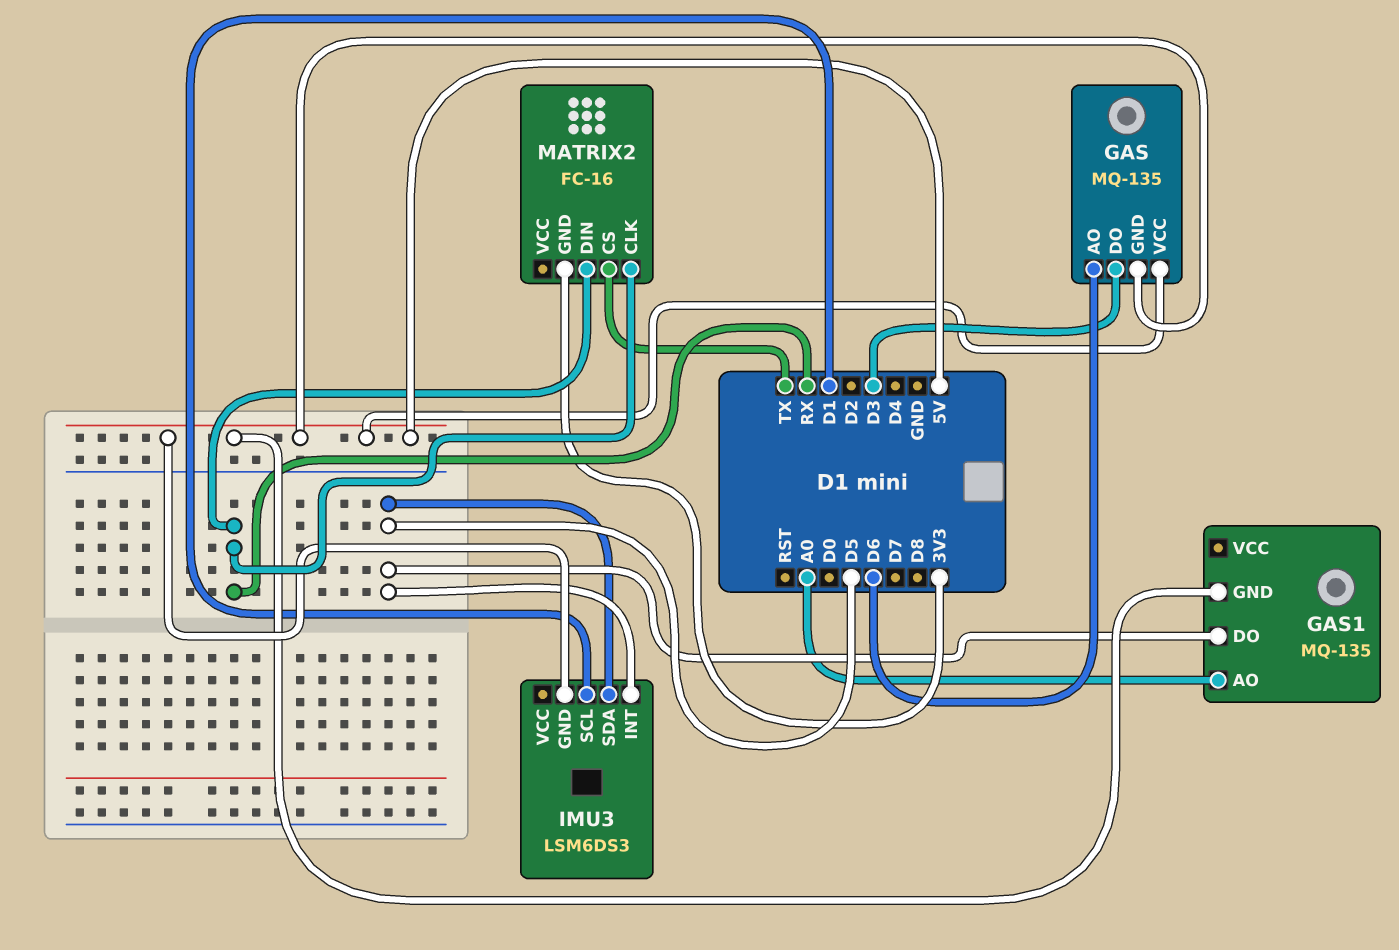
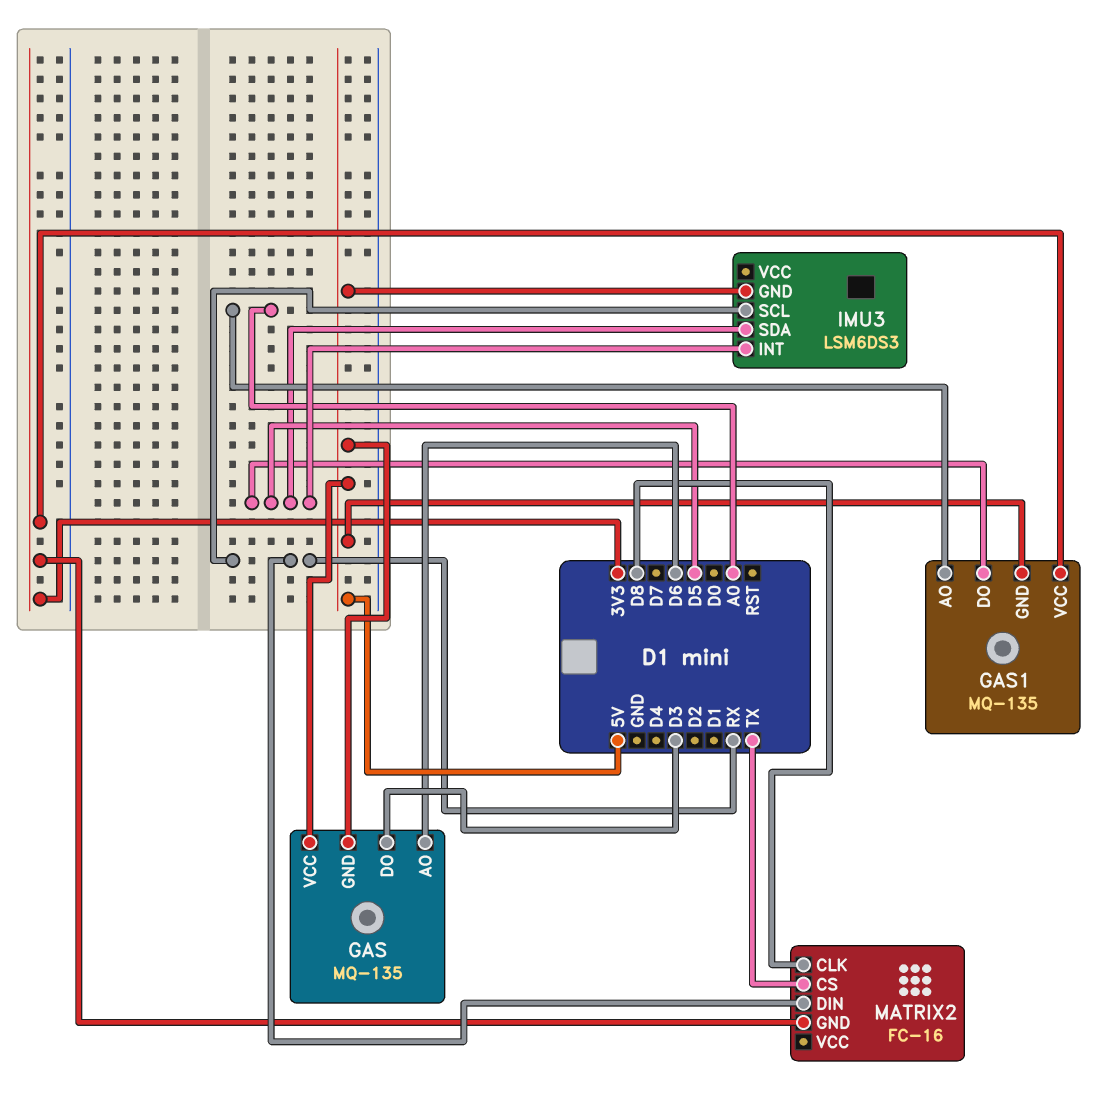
GAS1 pin VCC: none -> 3V3
IMU3 pin SCL: D1 -> RX
MATRIX2 pin CLK: RX -> D8

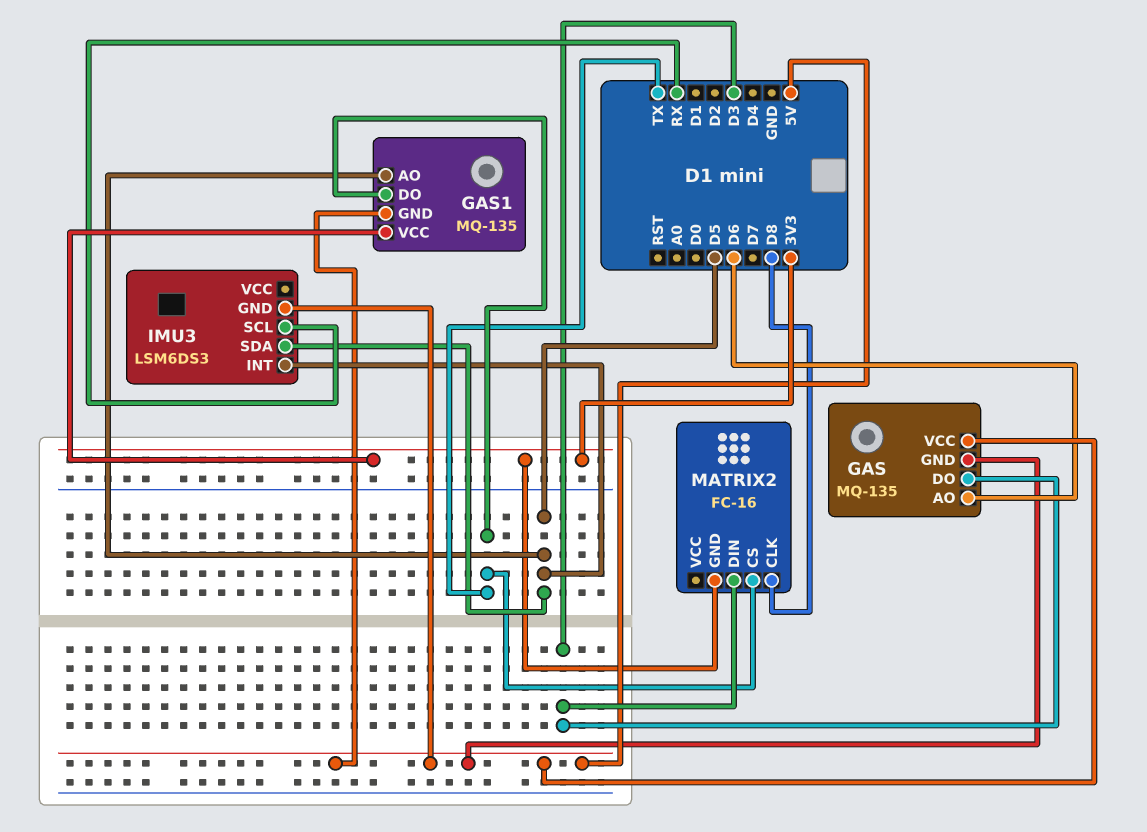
GAS1 pin AO: A0 -> D5
GAS1 pin DO: D5 -> TX
MATRIX2 pin DIN: RX -> D3

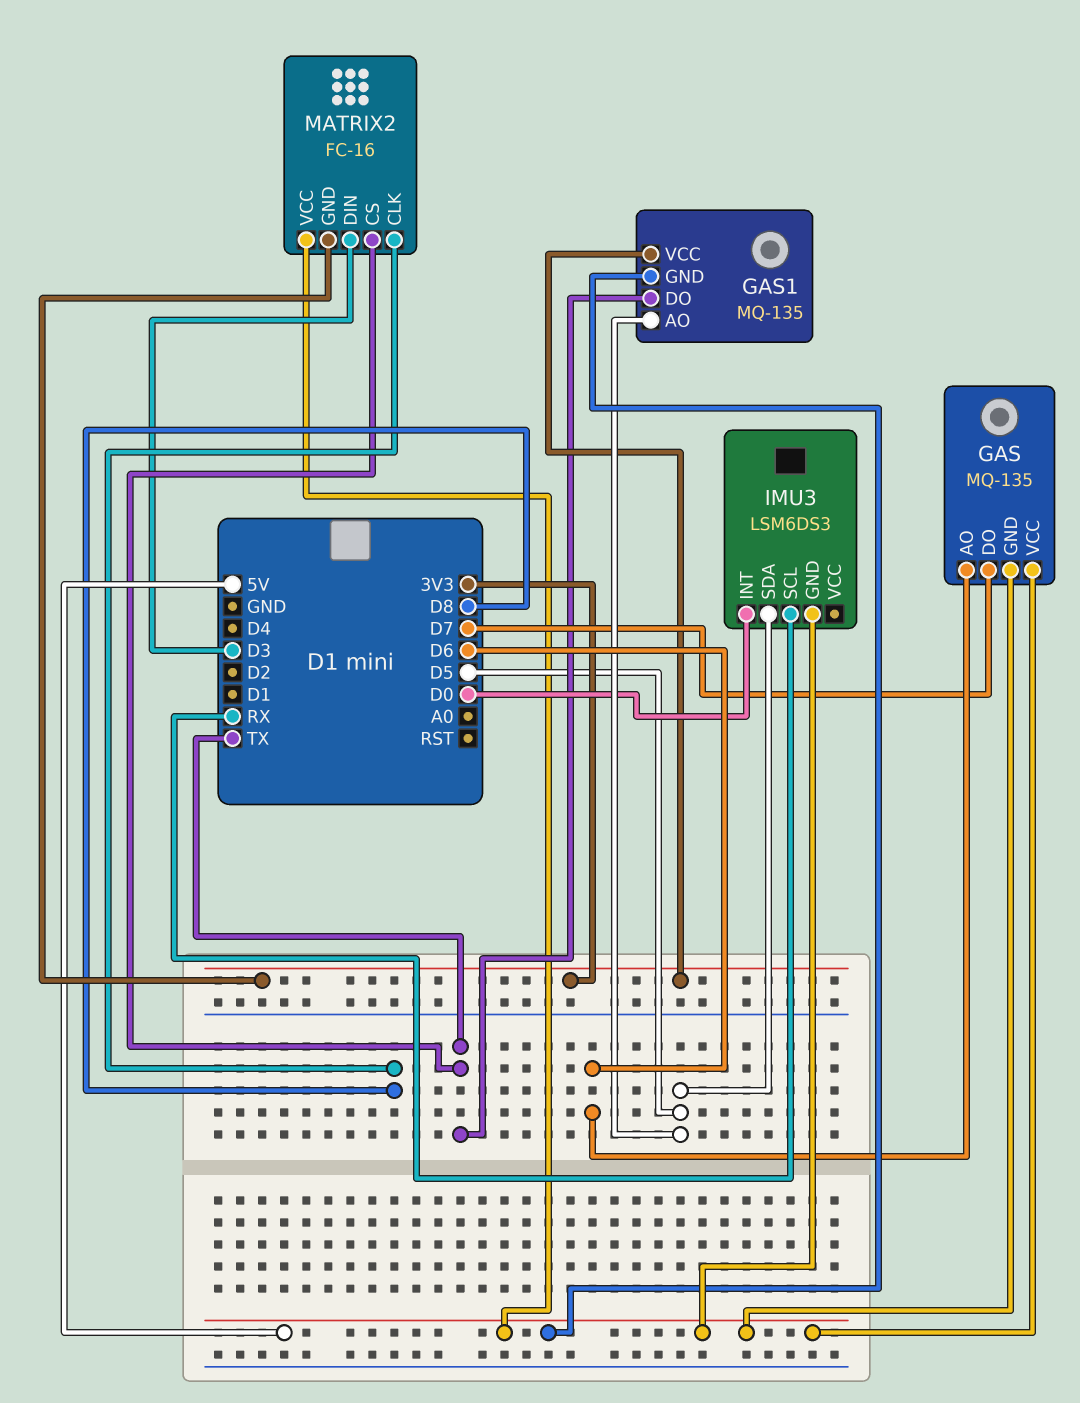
GAS pin DO: D3 -> D7
IMU3 pin INT: D5 -> D0
MATRIX2 pin VCC: none -> 5V

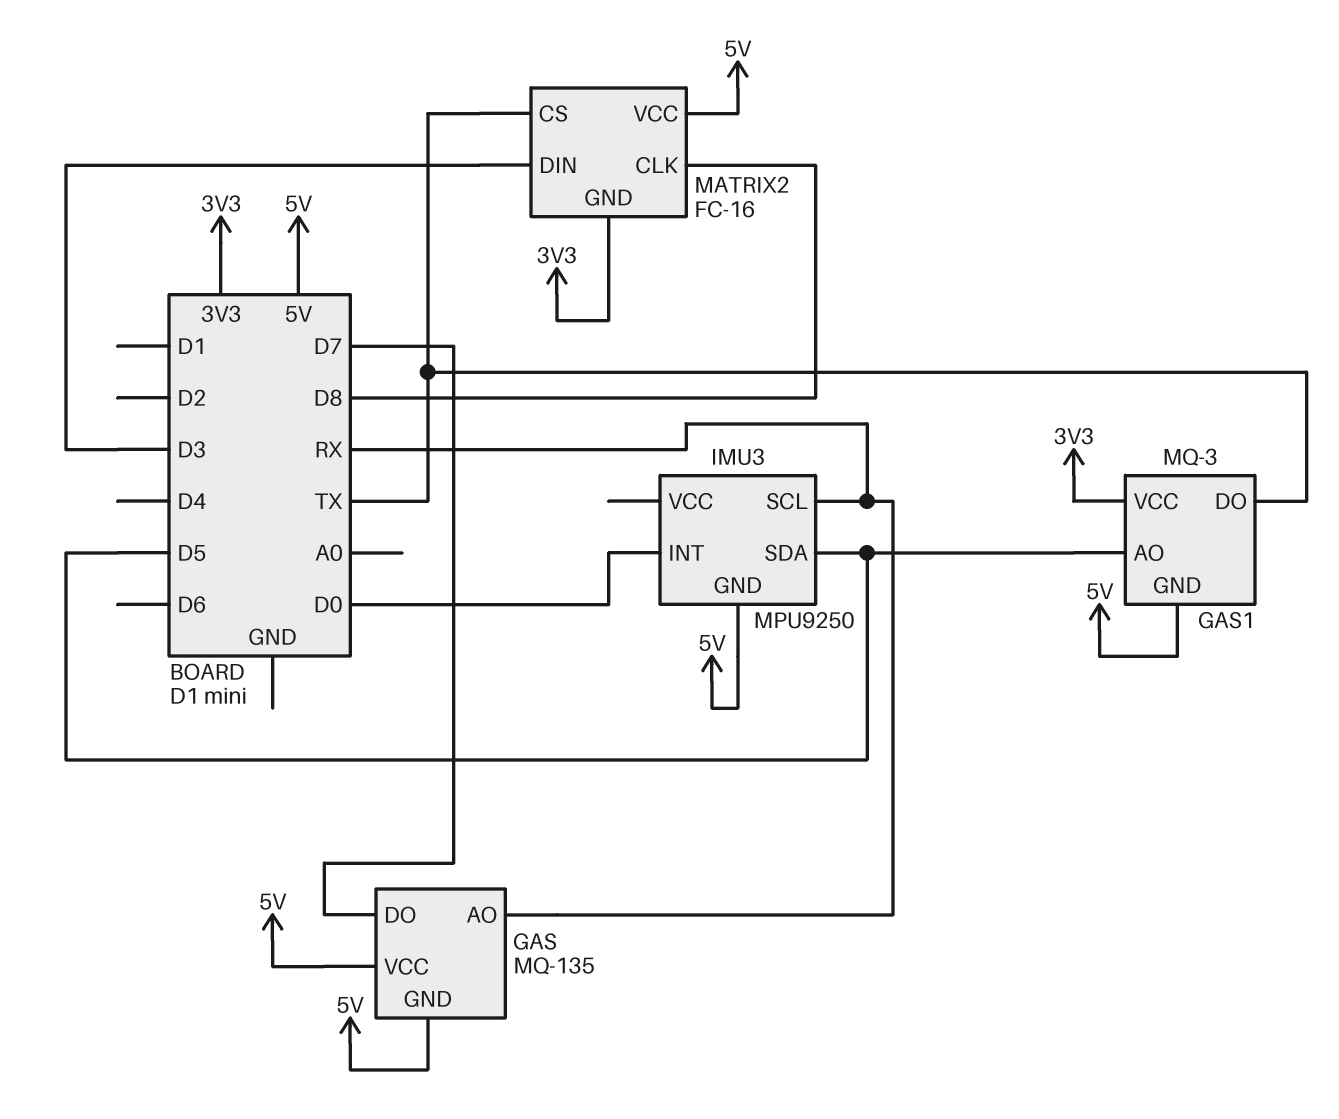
GAS pin AO: D6 -> RX
GAS1: MQ-135 -> MQ-3
IMU3: LSM6DS3 -> MPU9250

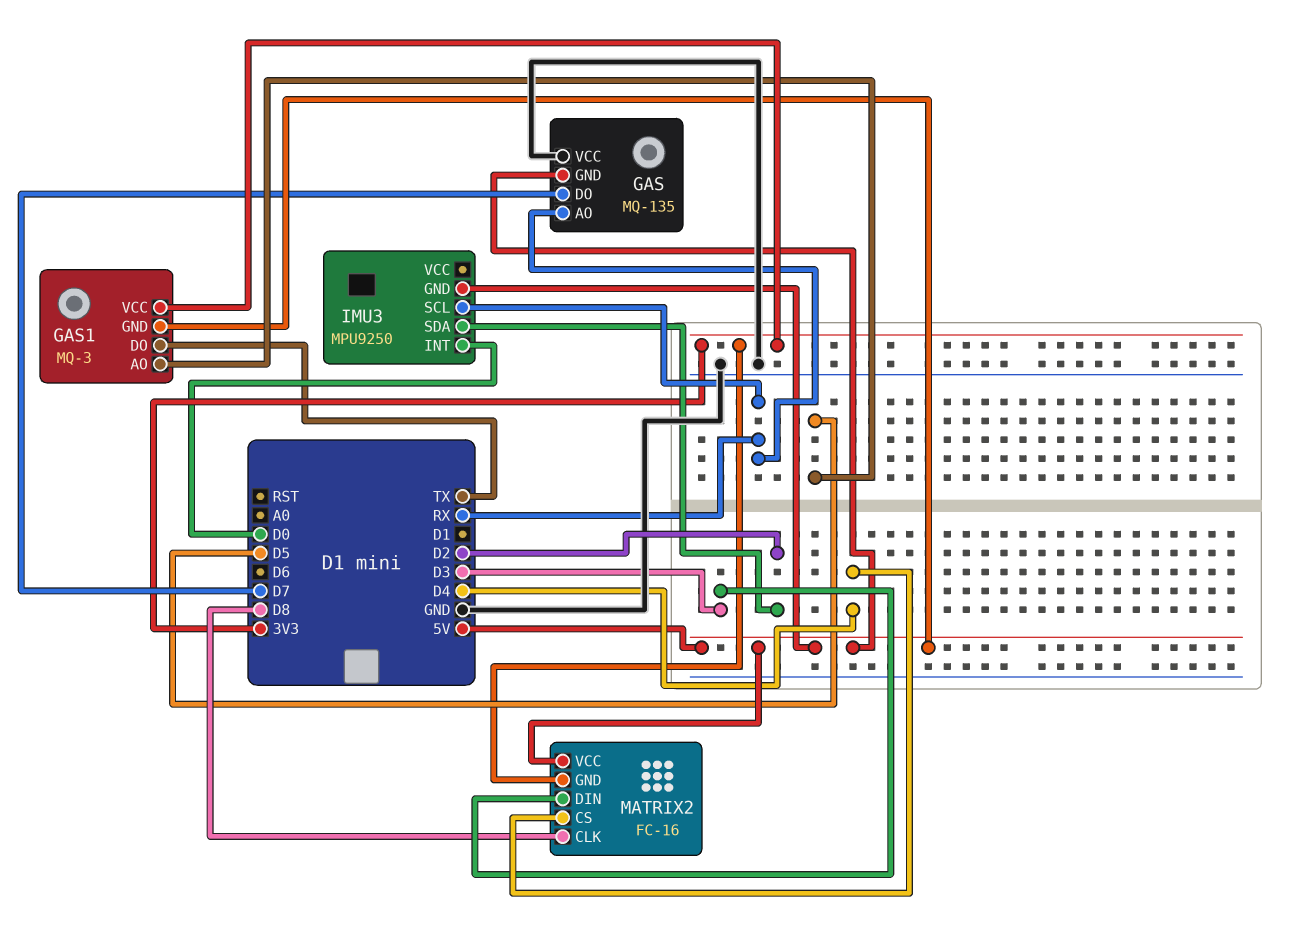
GAS pin VCC: 5V -> GND
IMU3 pin SDA: D5 -> D2
MATRIX2 pin CS: TX -> D4

